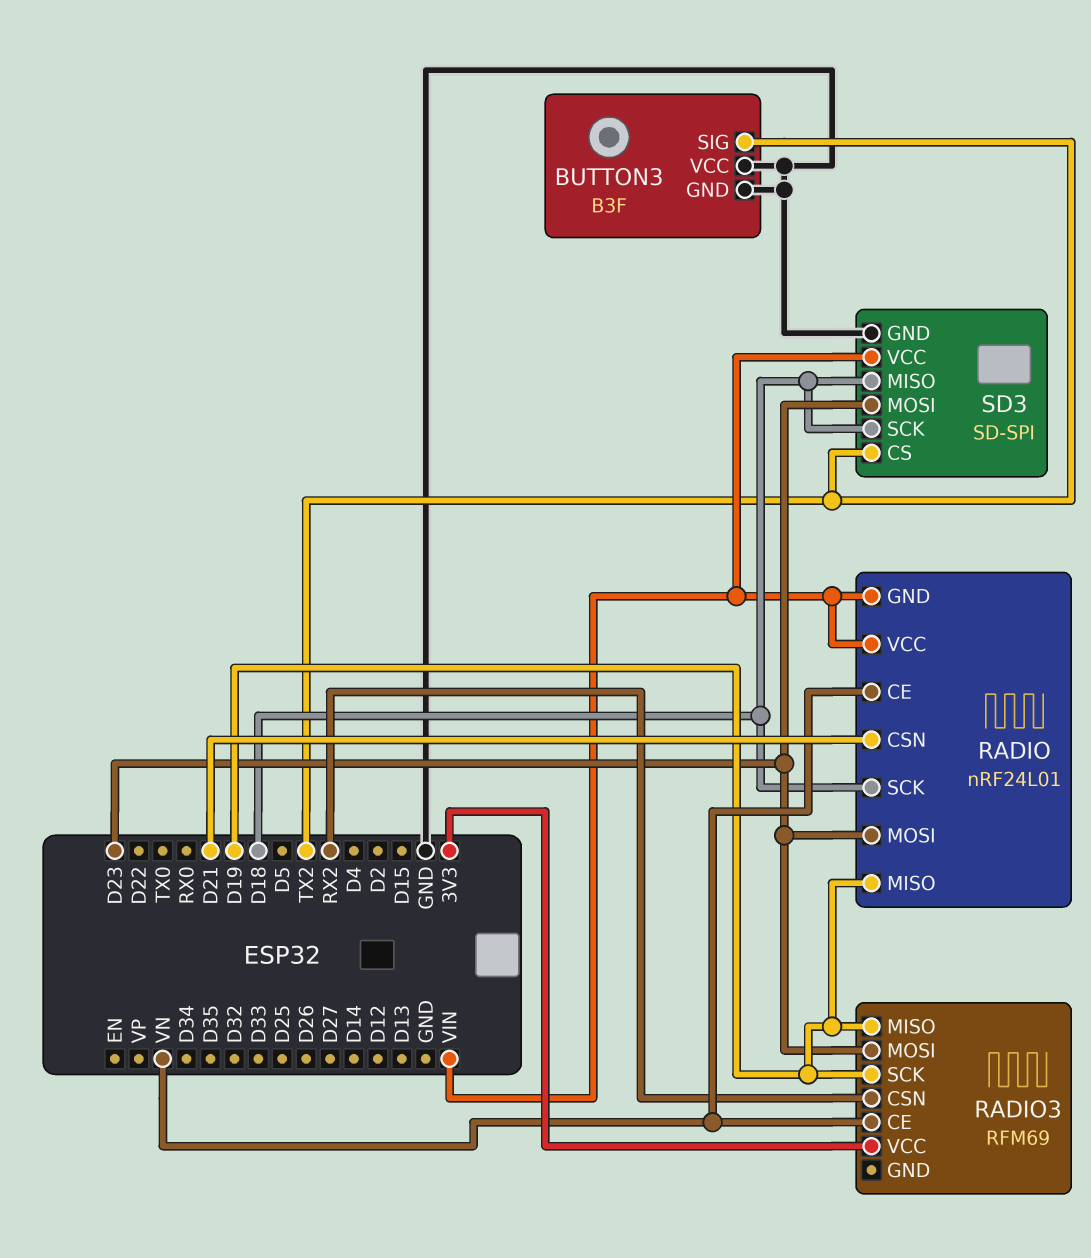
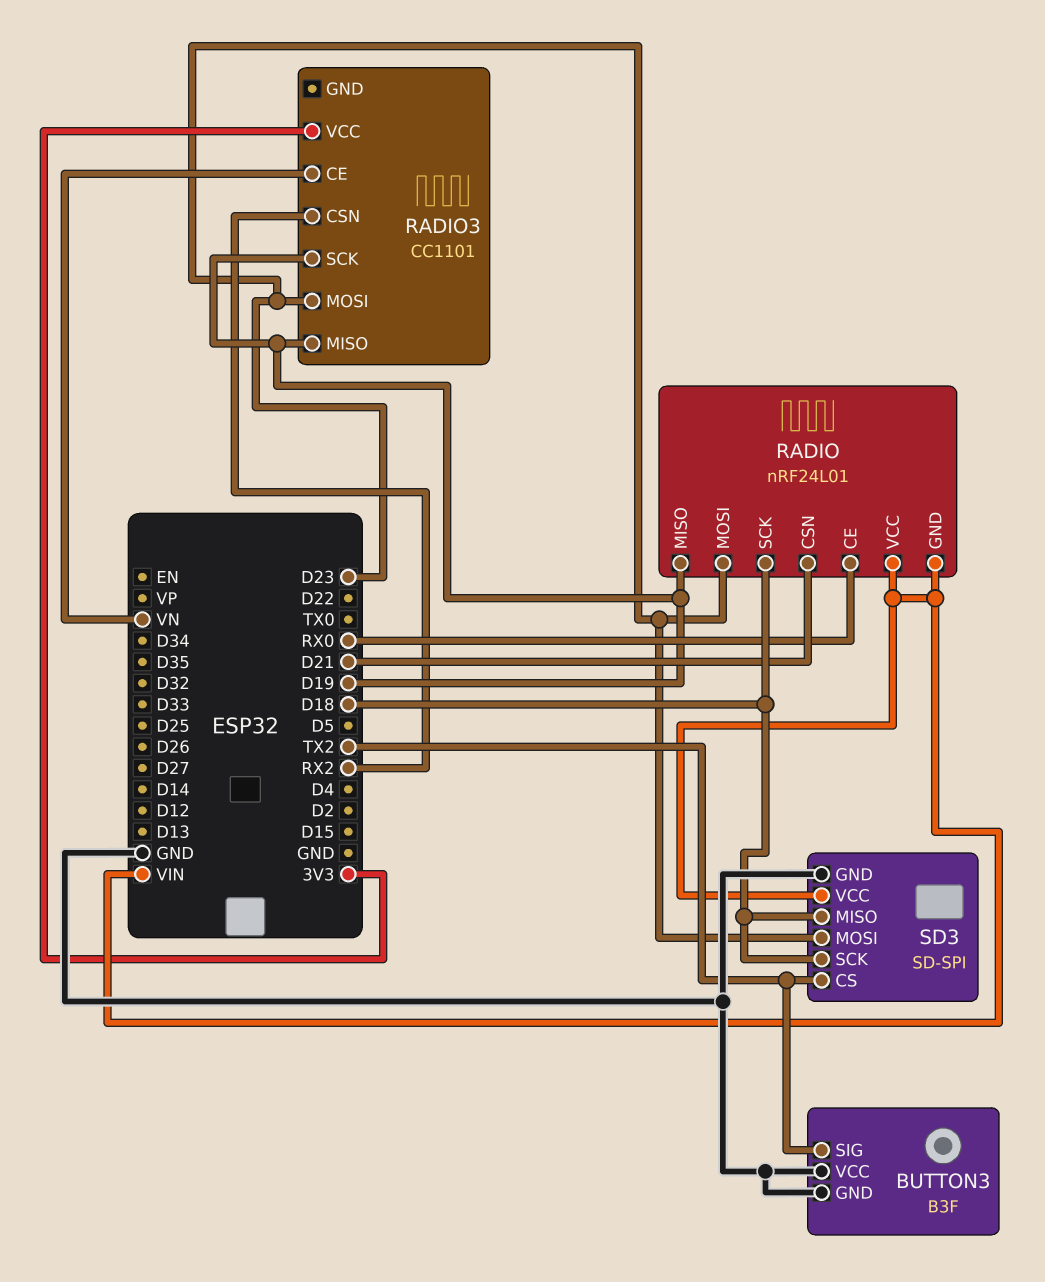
RADIO pin CE: VN -> RX0
RADIO3: RFM69 -> CC1101

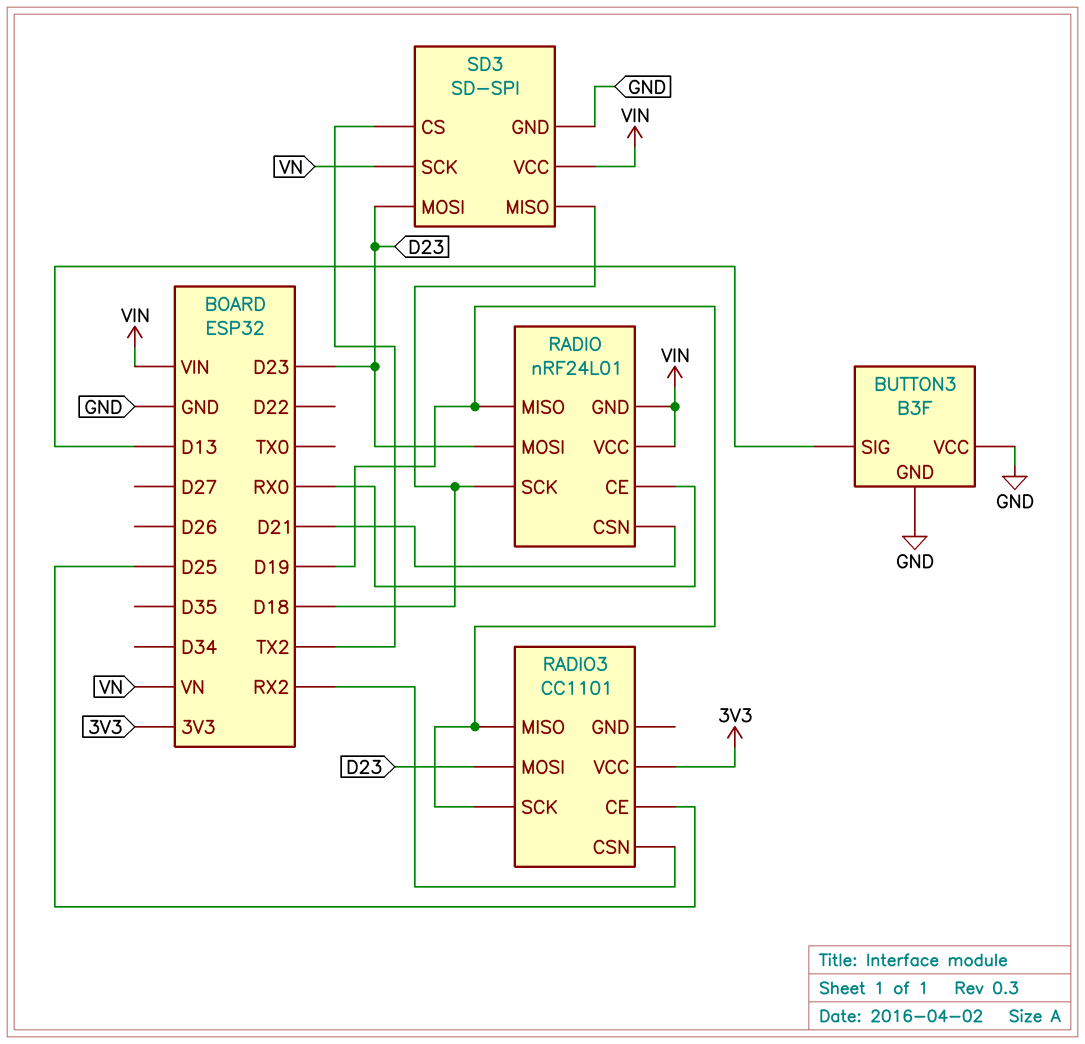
BUTTON3 pin SIG: TX2 -> D13
RADIO3 pin CE: VN -> D25
SD3 pin SCK: D18 -> VN

